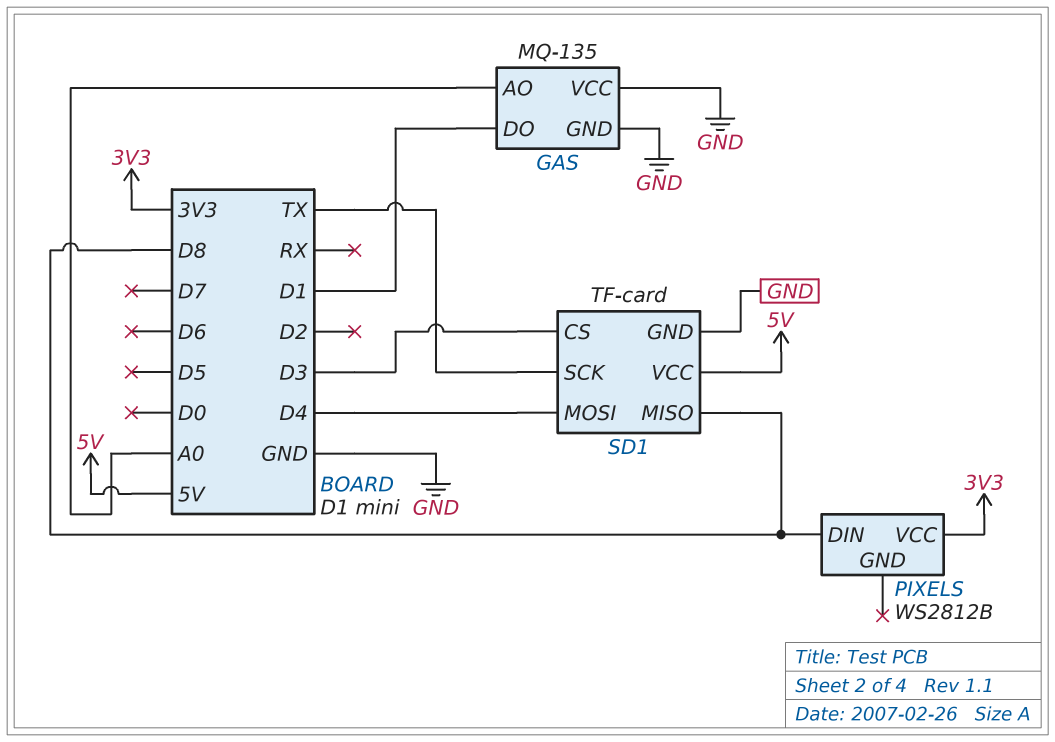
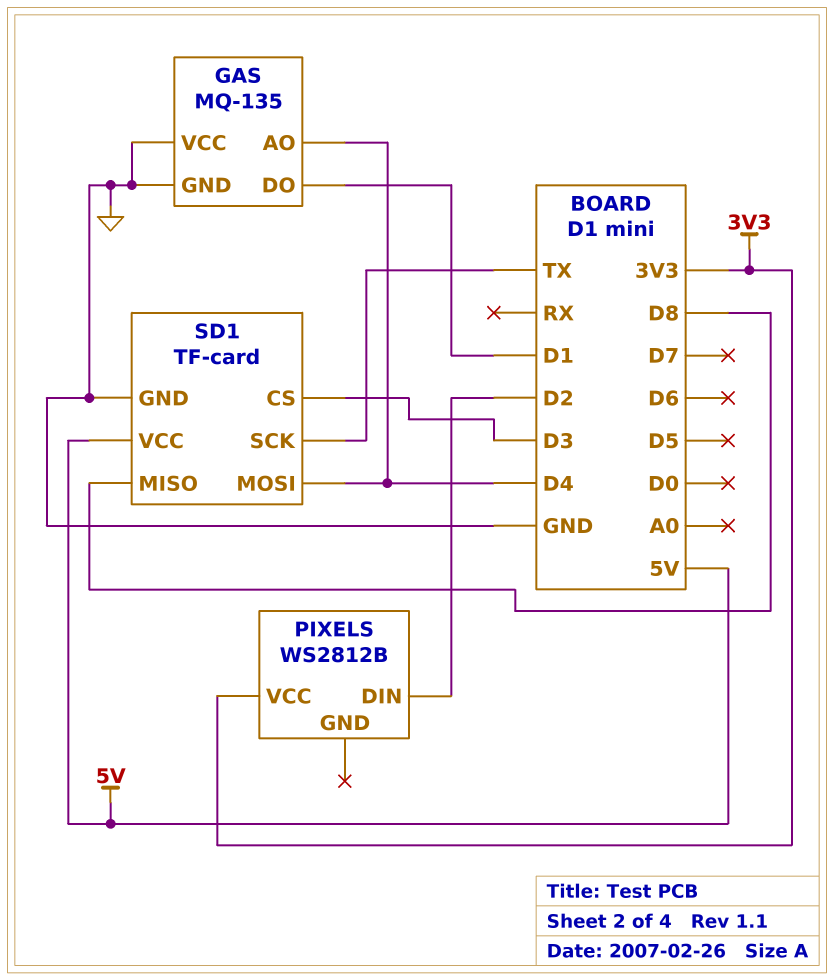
GAS pin AO: A0 -> D4
PIXELS pin DIN: D8 -> D2

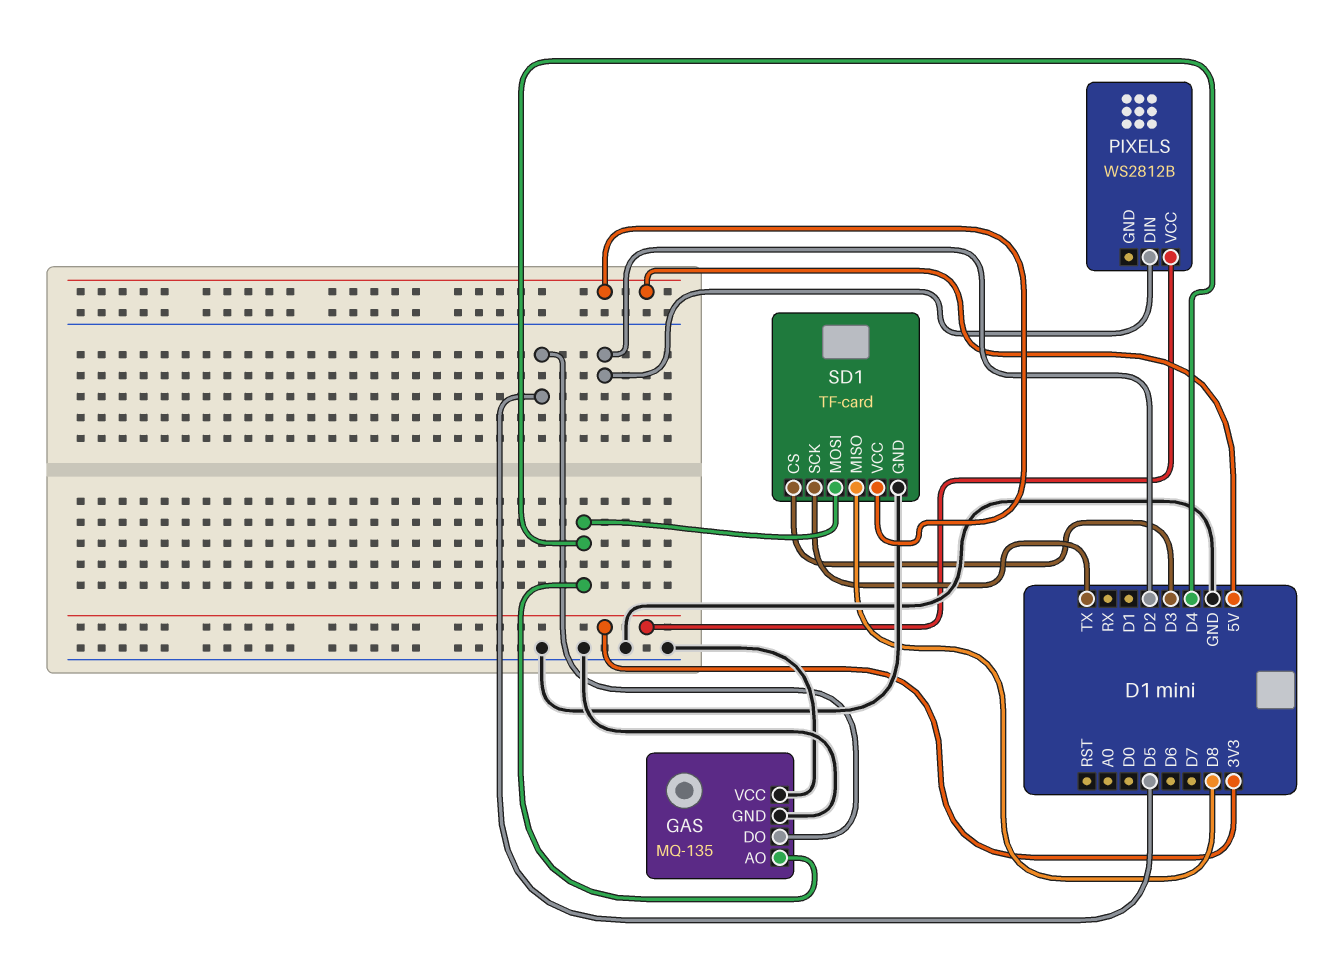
GAS pin DO: D1 -> D5

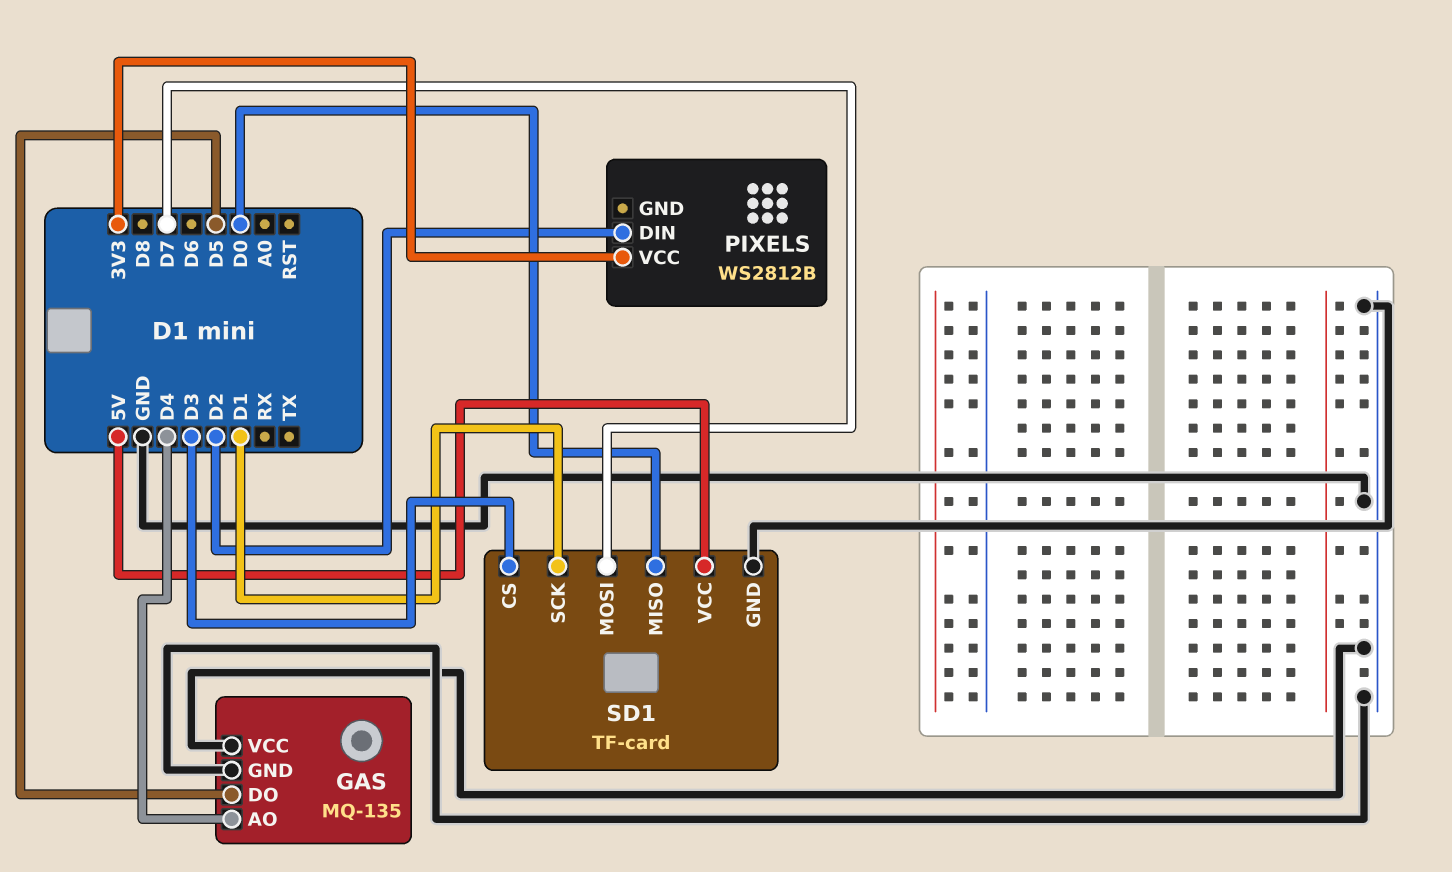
SD1 pin MISO: D8 -> D0
SD1 pin MOSI: D4 -> D7
SD1 pin SCK: TX -> D1

